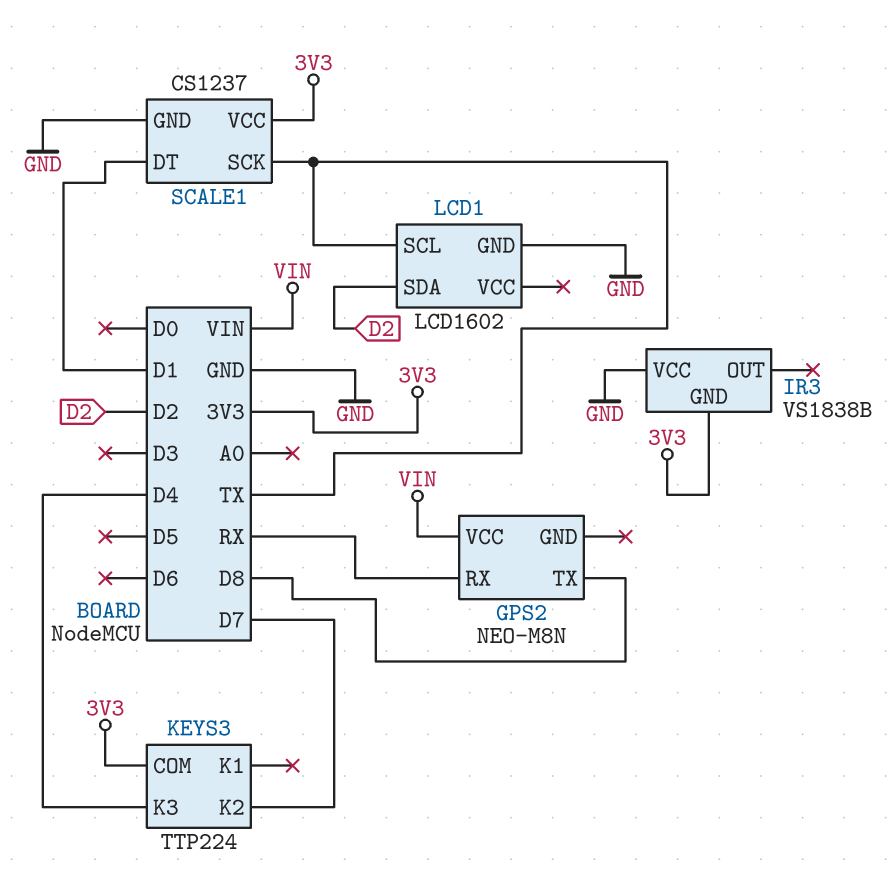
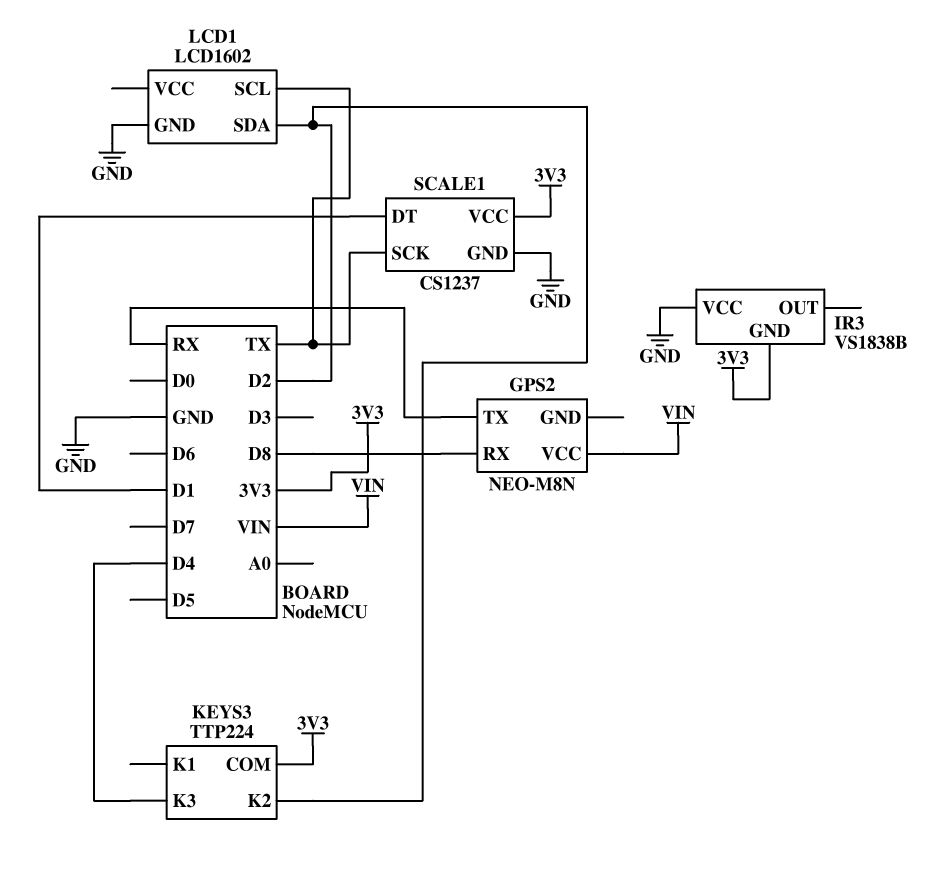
GPS2 pin RX: RX -> D8
GPS2 pin TX: D8 -> RX
KEYS3 pin K2: D7 -> D2

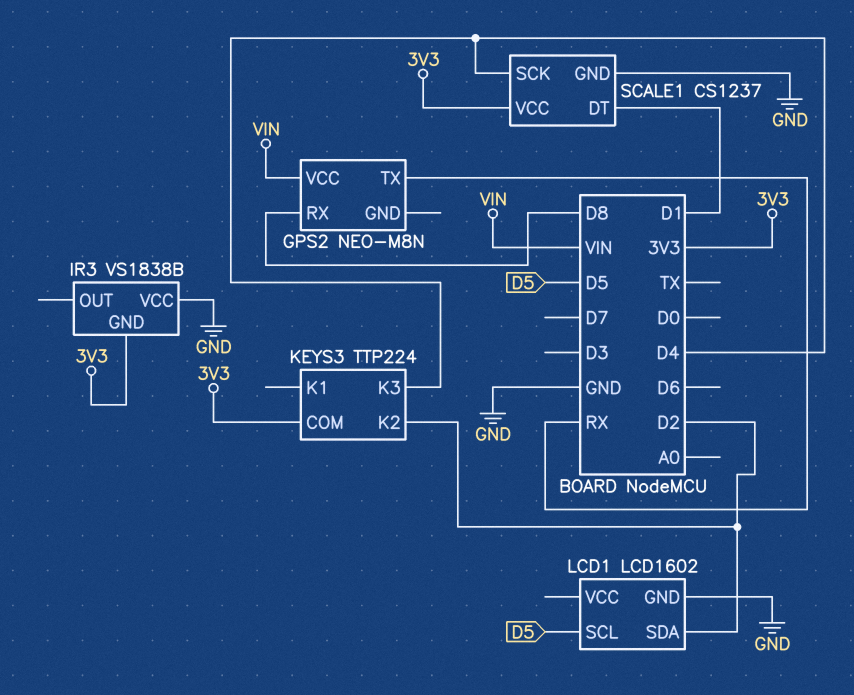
LCD1 pin SCL: TX -> D5
SCALE1 pin SCK: TX -> D4

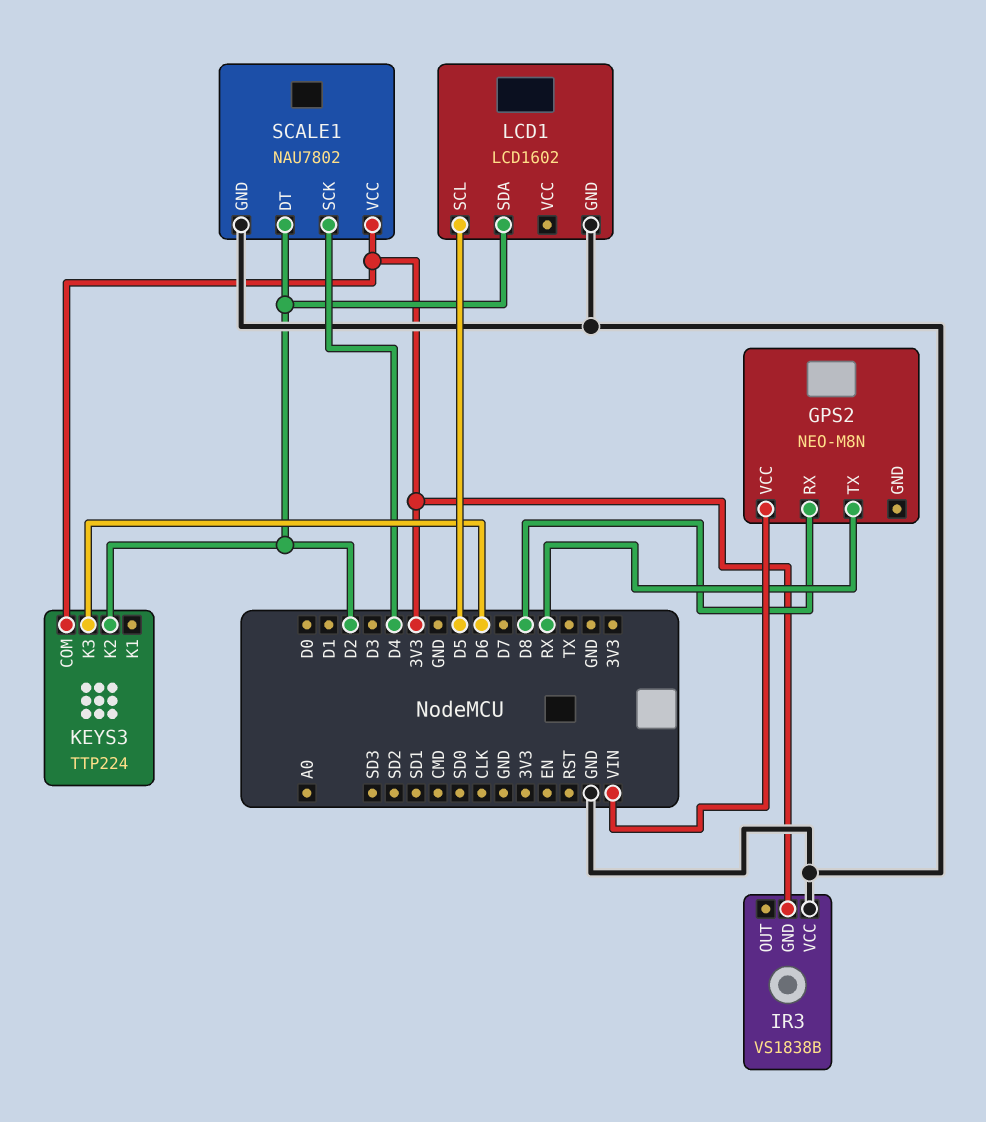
KEYS3 pin K3: D4 -> D6
SCALE1: CS1237 -> NAU7802
SCALE1 pin DT: D1 -> D2

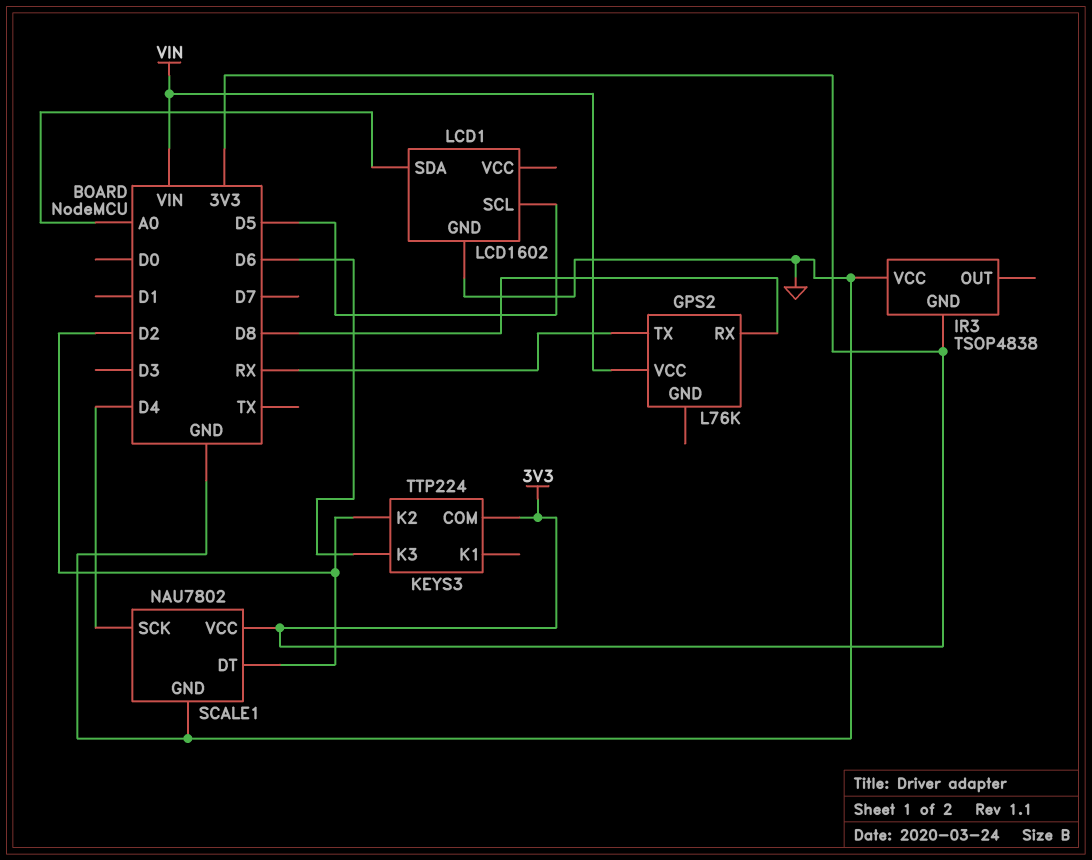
GPS2: NEO-M8N -> L76K
IR3: VS1838B -> TSOP4838
LCD1 pin SDA: D2 -> A0

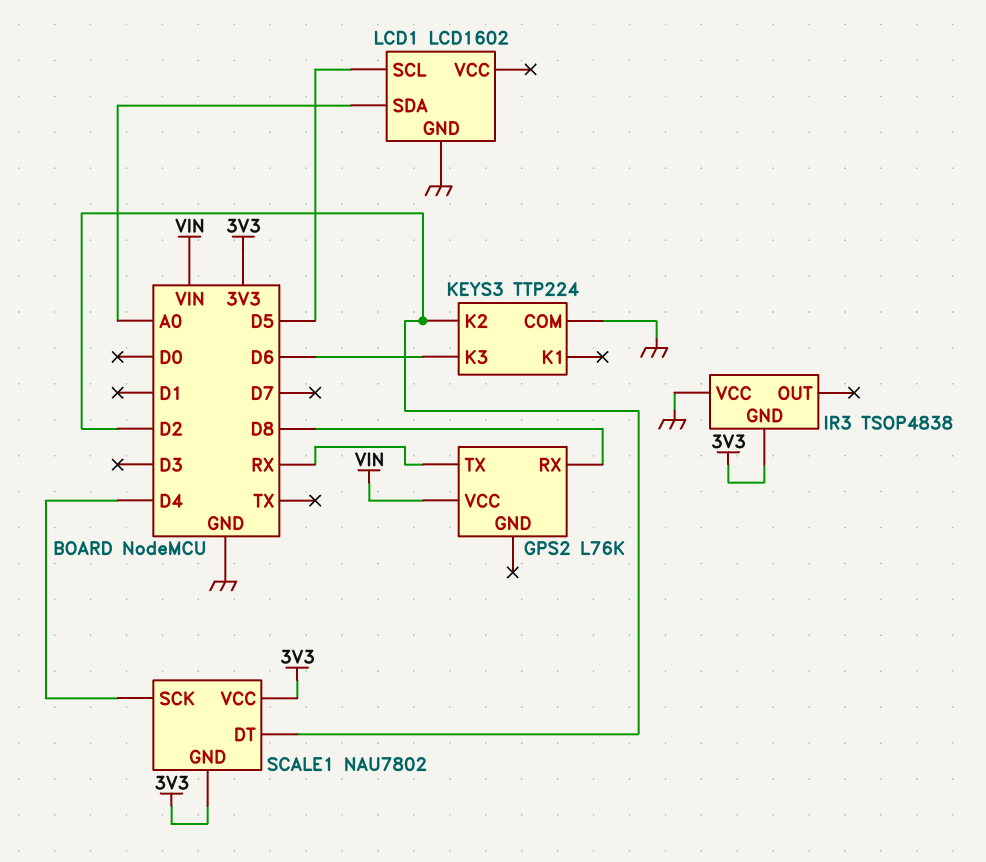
KEYS3 pin COM: 3V3 -> GND
SCALE1 pin GND: GND -> 3V3

